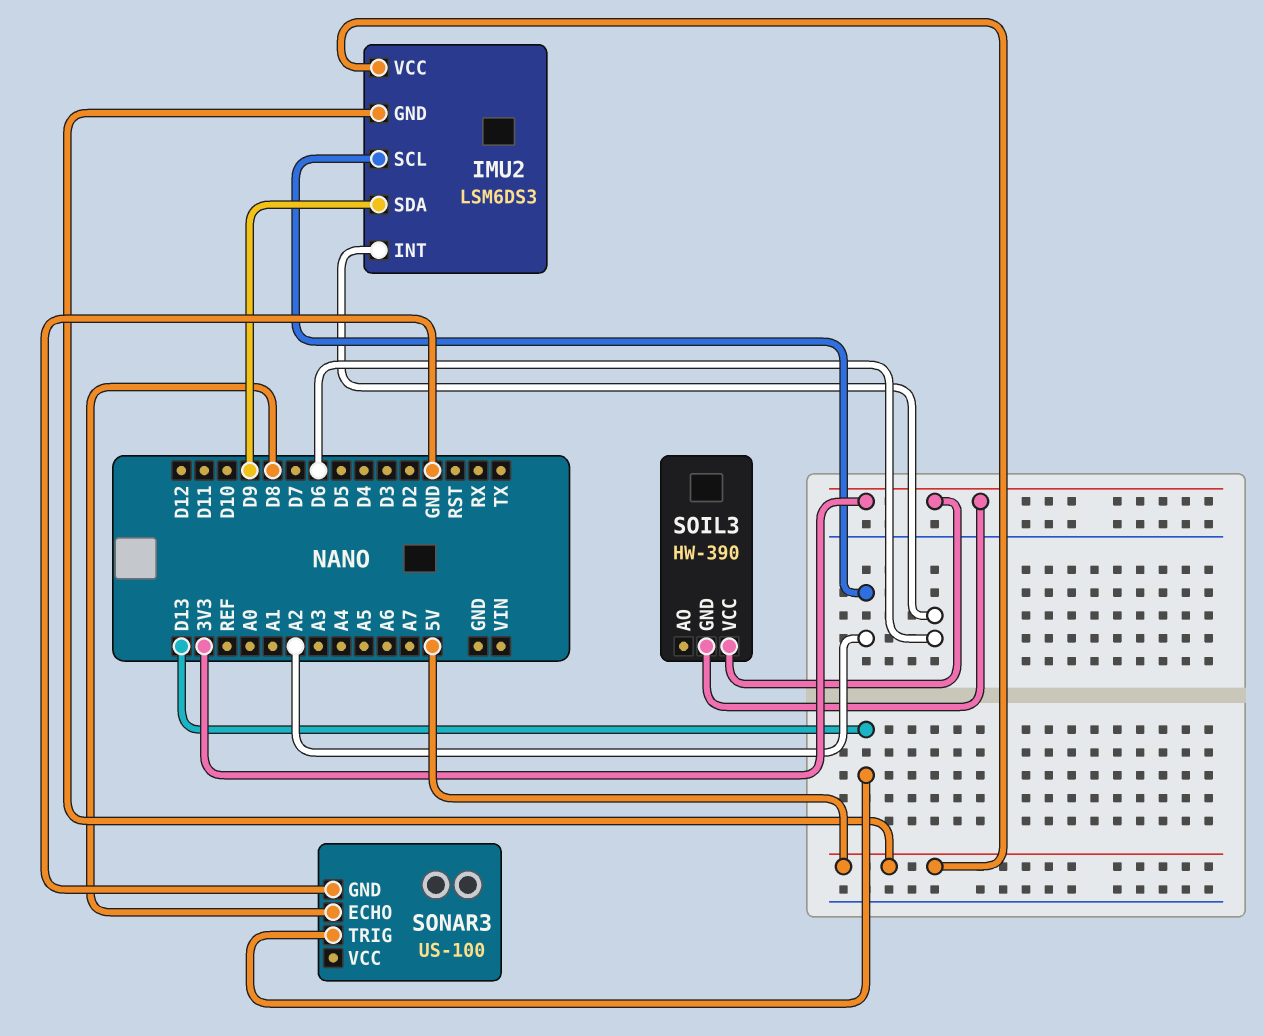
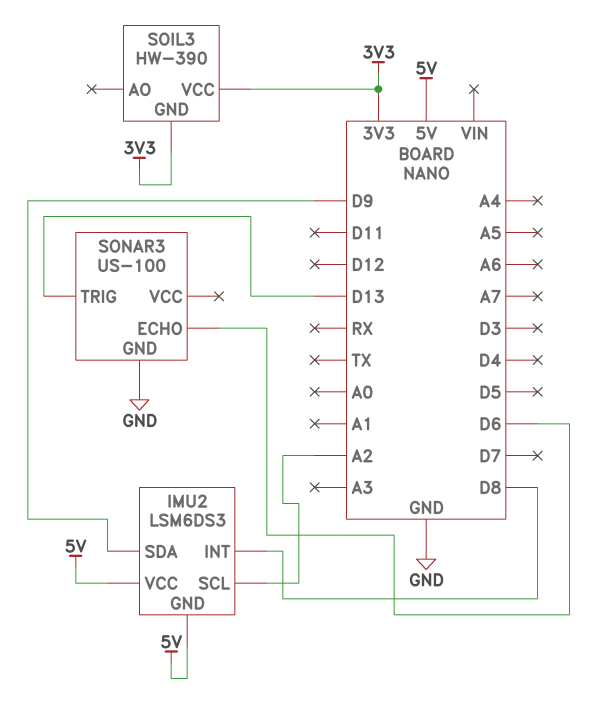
IMU2 pin INT: D6 -> D8
SONAR3 pin ECHO: D8 -> D6

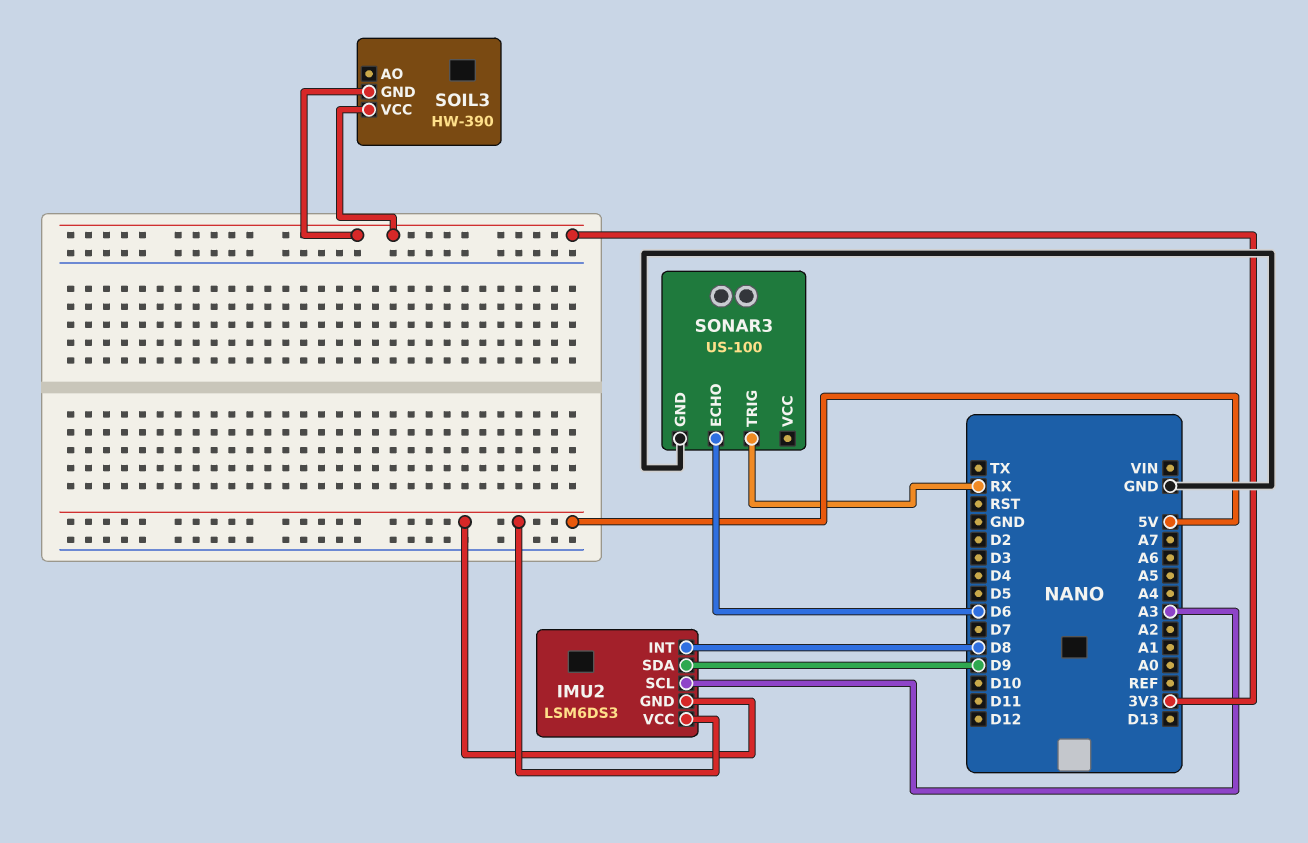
IMU2 pin SCL: A2 -> A3
SONAR3 pin TRIG: D13 -> RX

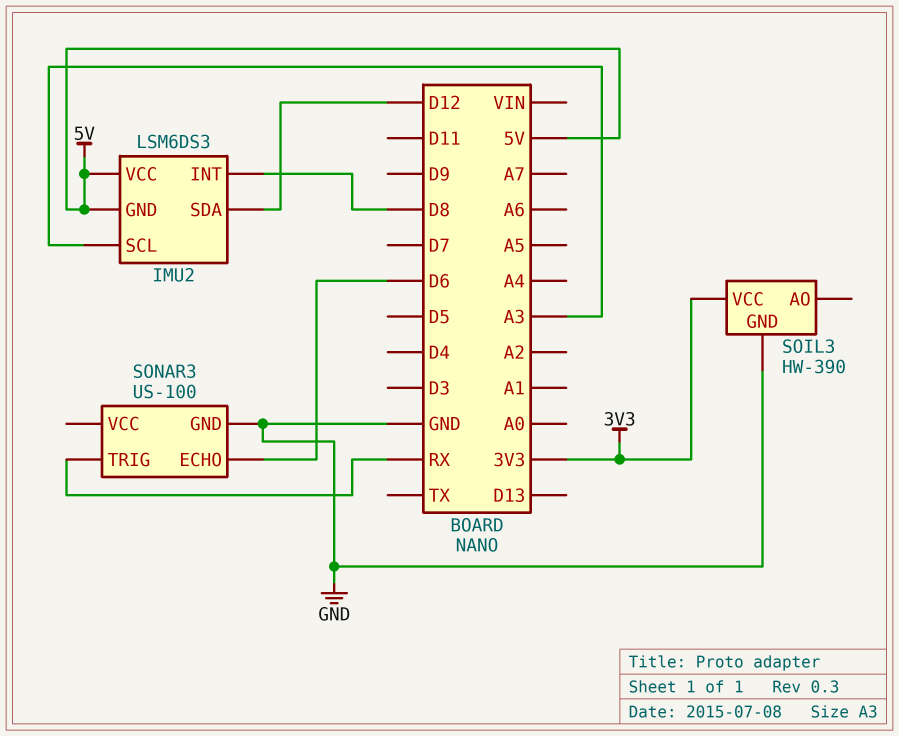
IMU2 pin SDA: D9 -> D12
SOIL3 pin GND: 3V3 -> GND

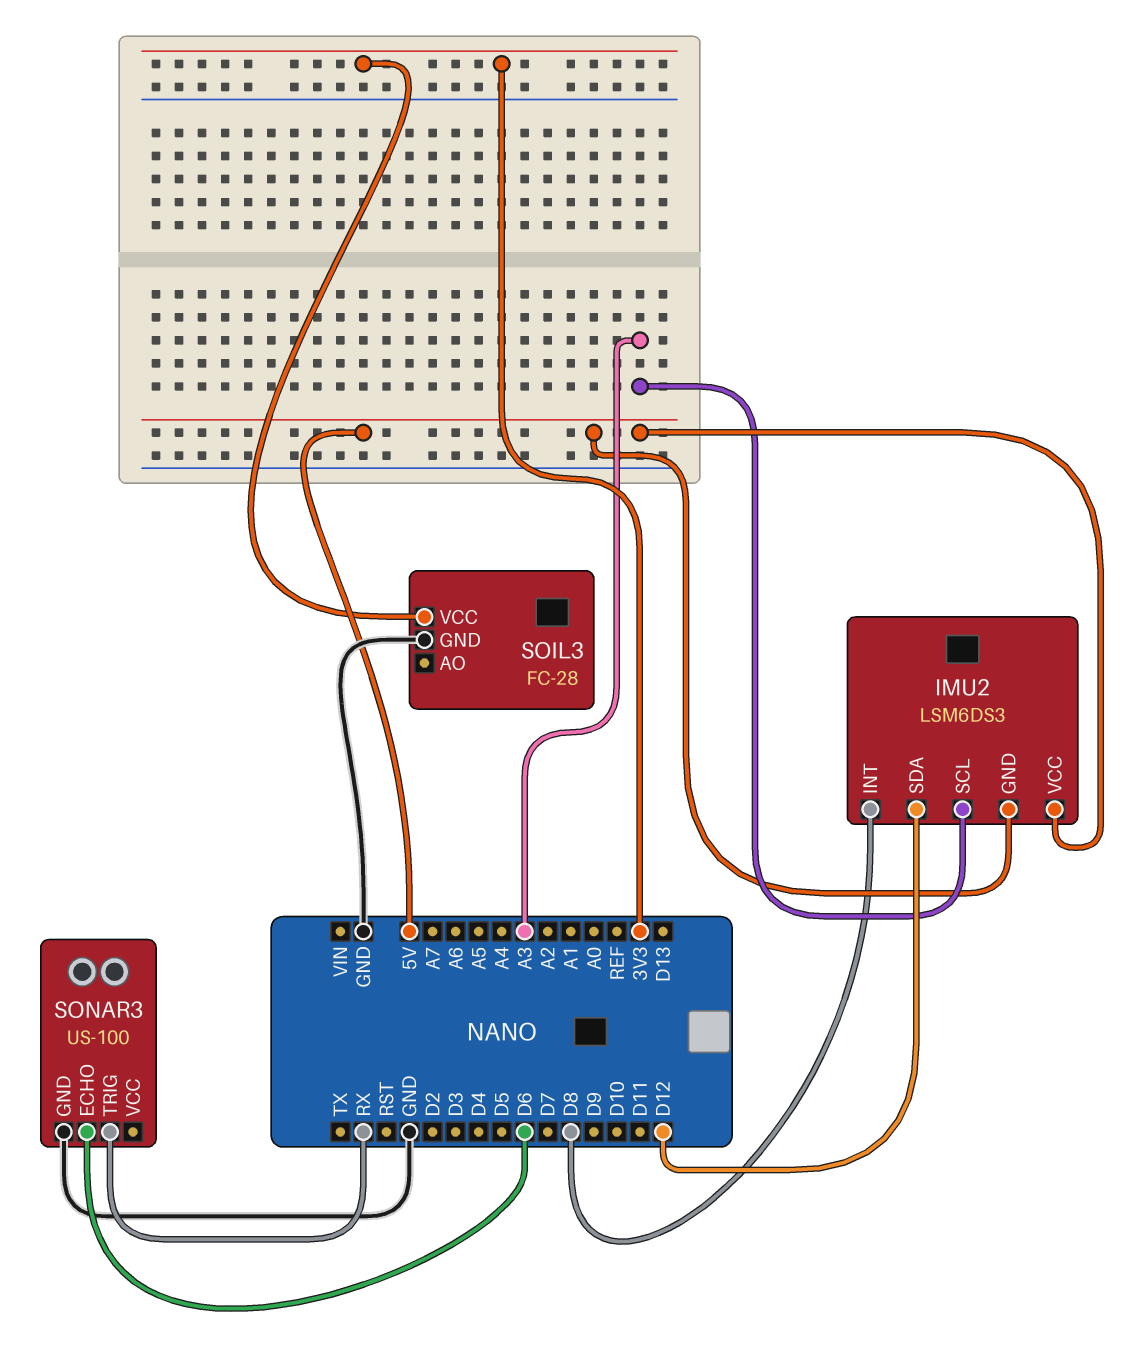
SOIL3: HW-390 -> FC-28

